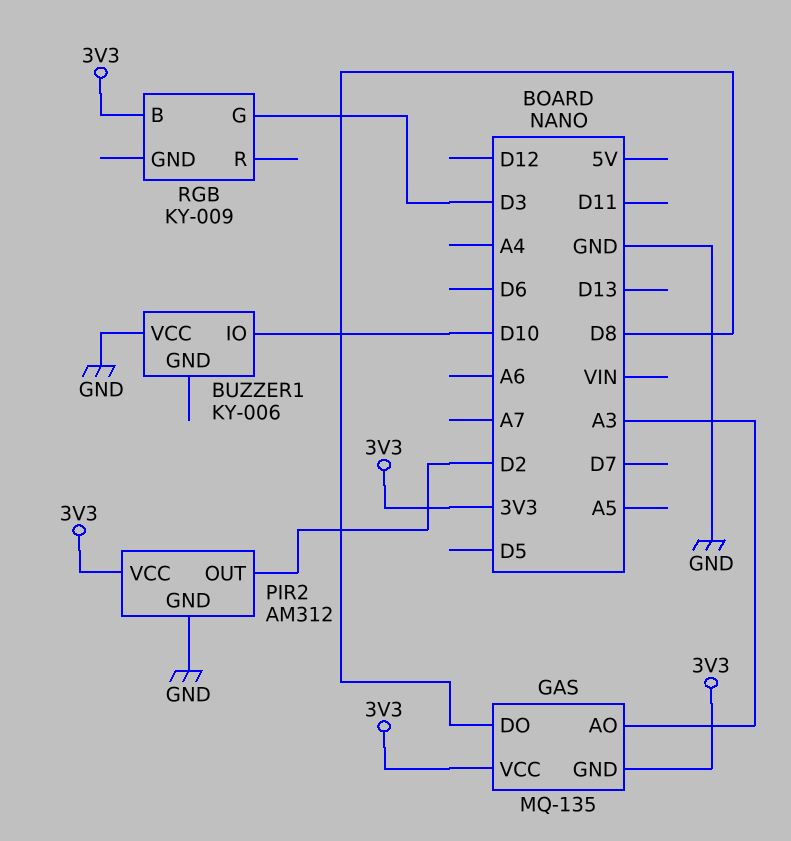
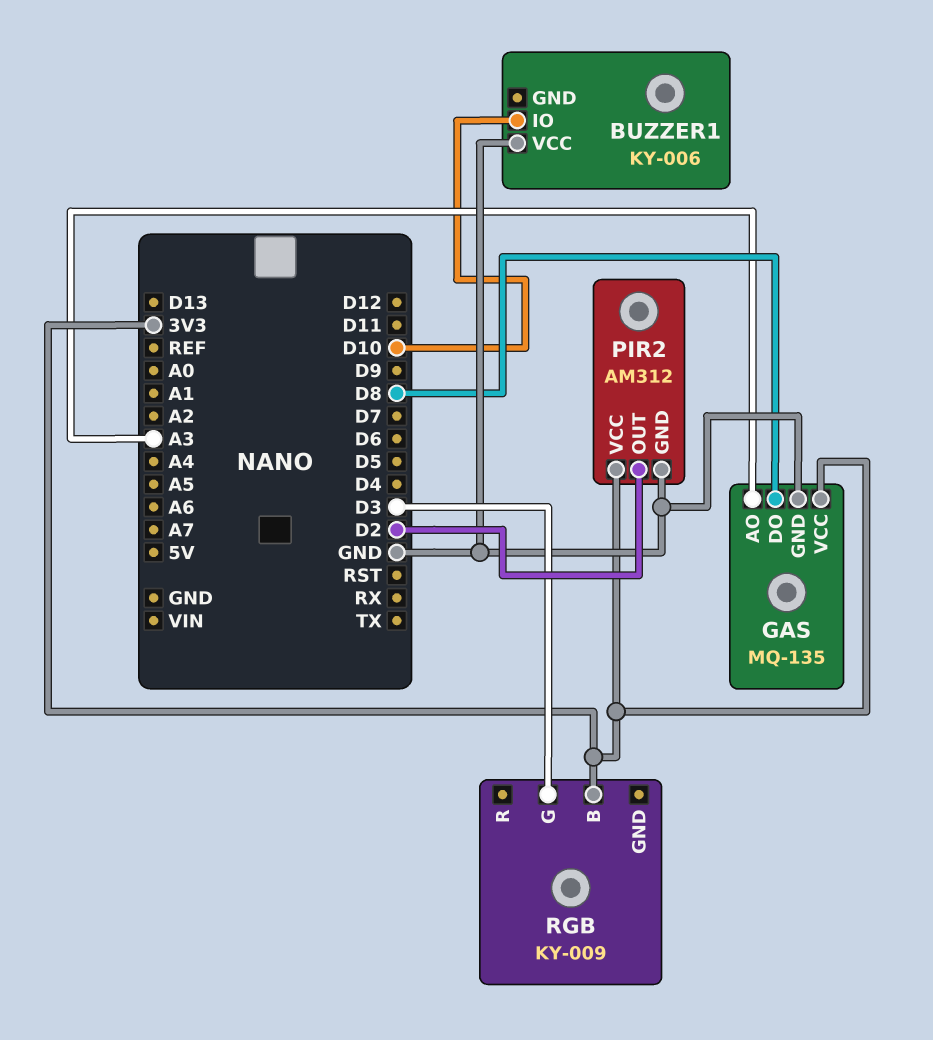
GAS pin GND: 3V3 -> GND

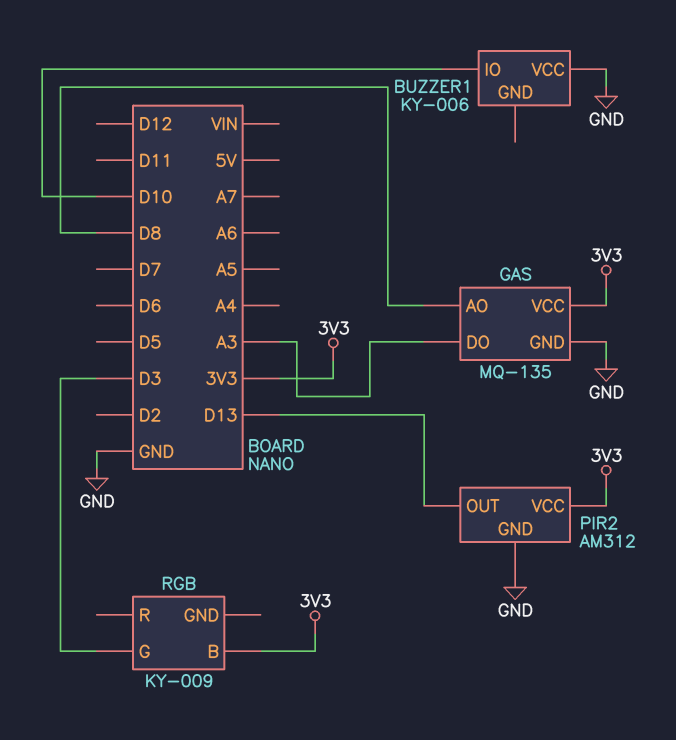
GAS pin AO: A3 -> D8
GAS pin DO: D8 -> A3
PIR2 pin OUT: D2 -> D13

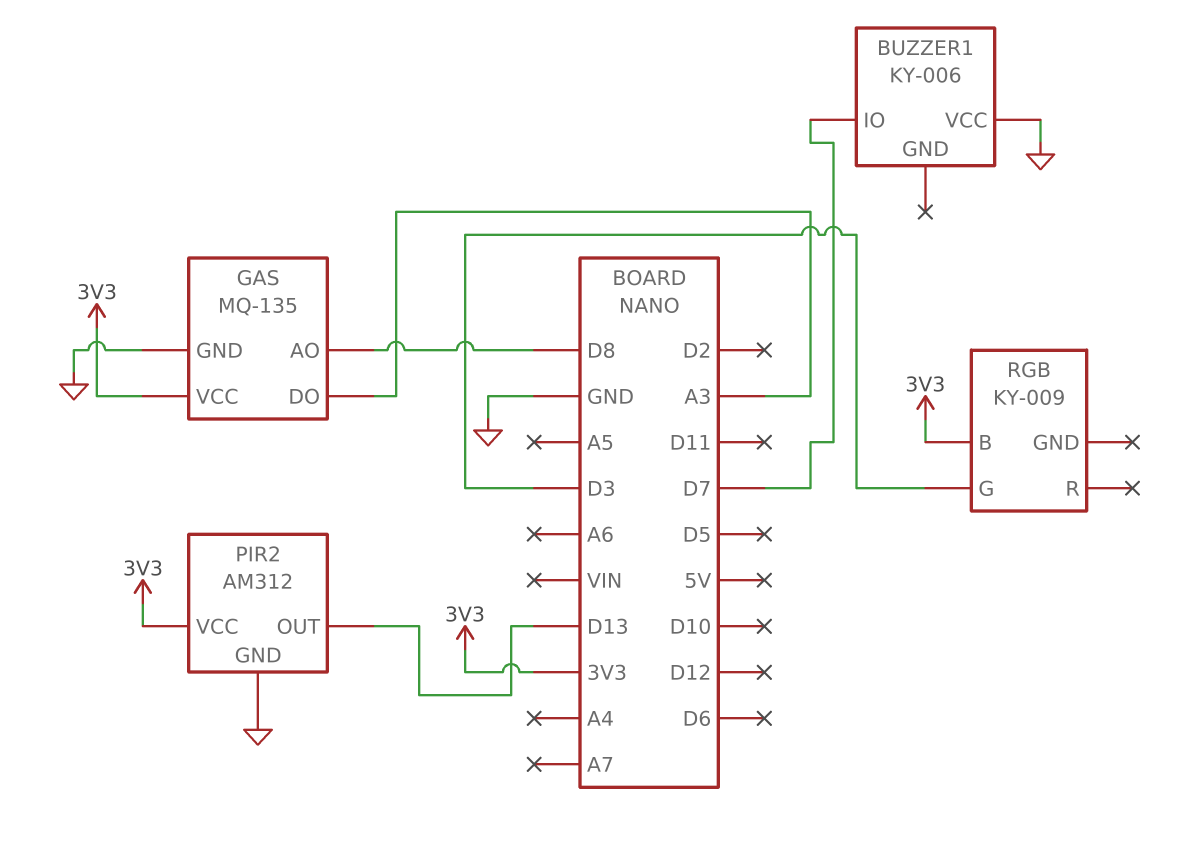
BUZZER1 pin IO: D10 -> D7

